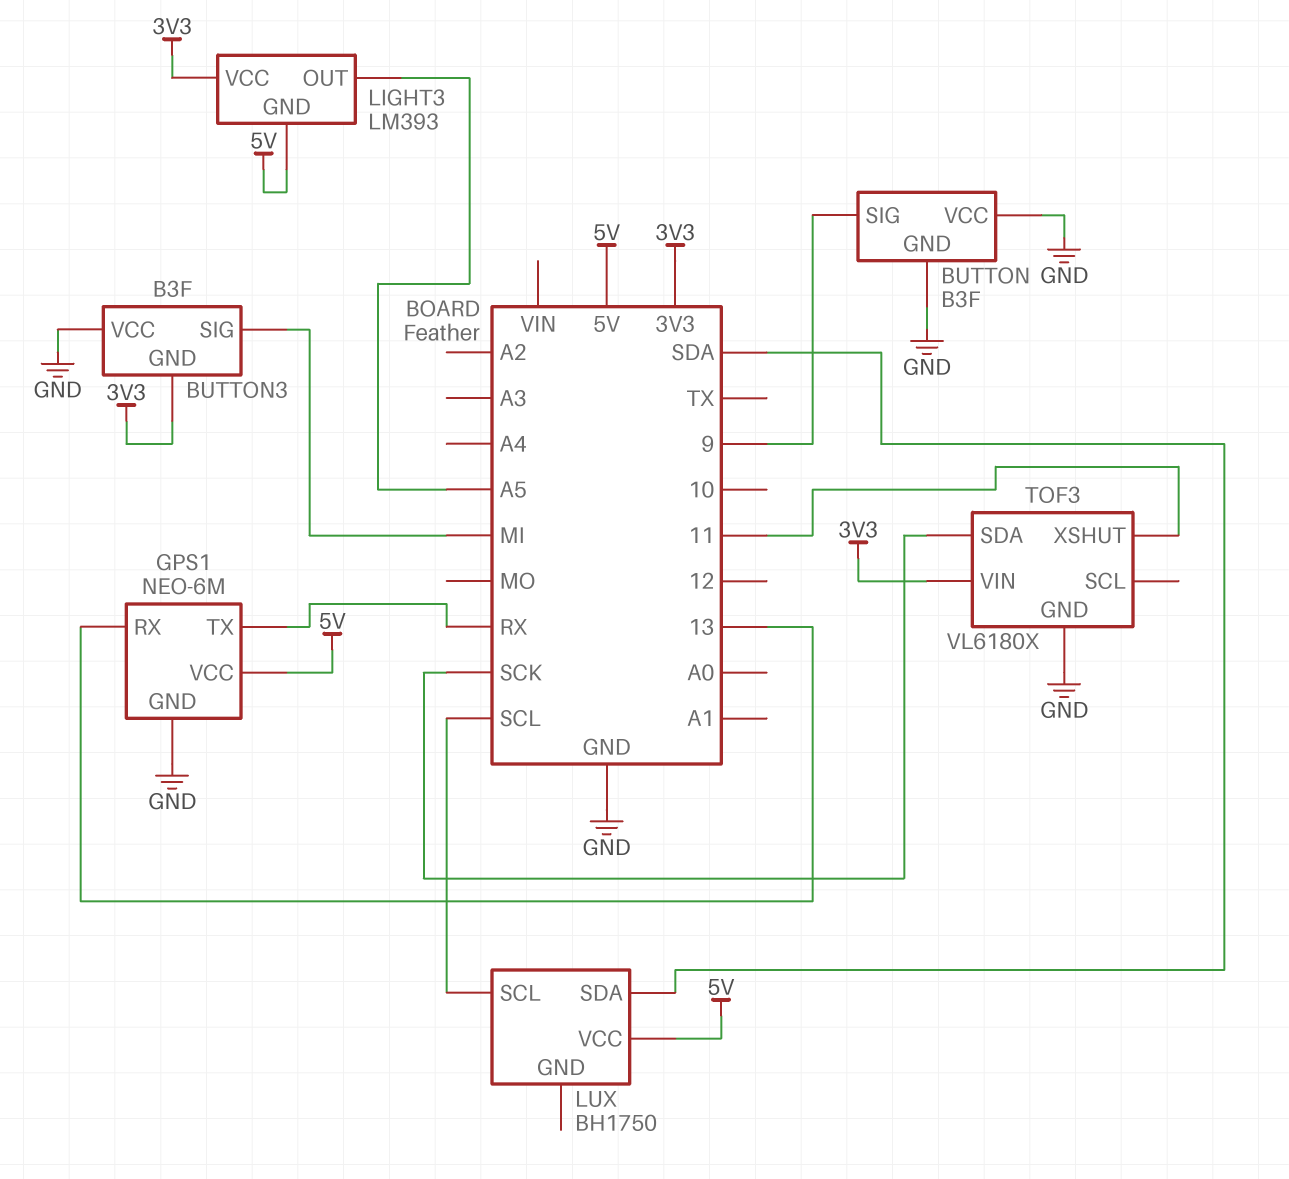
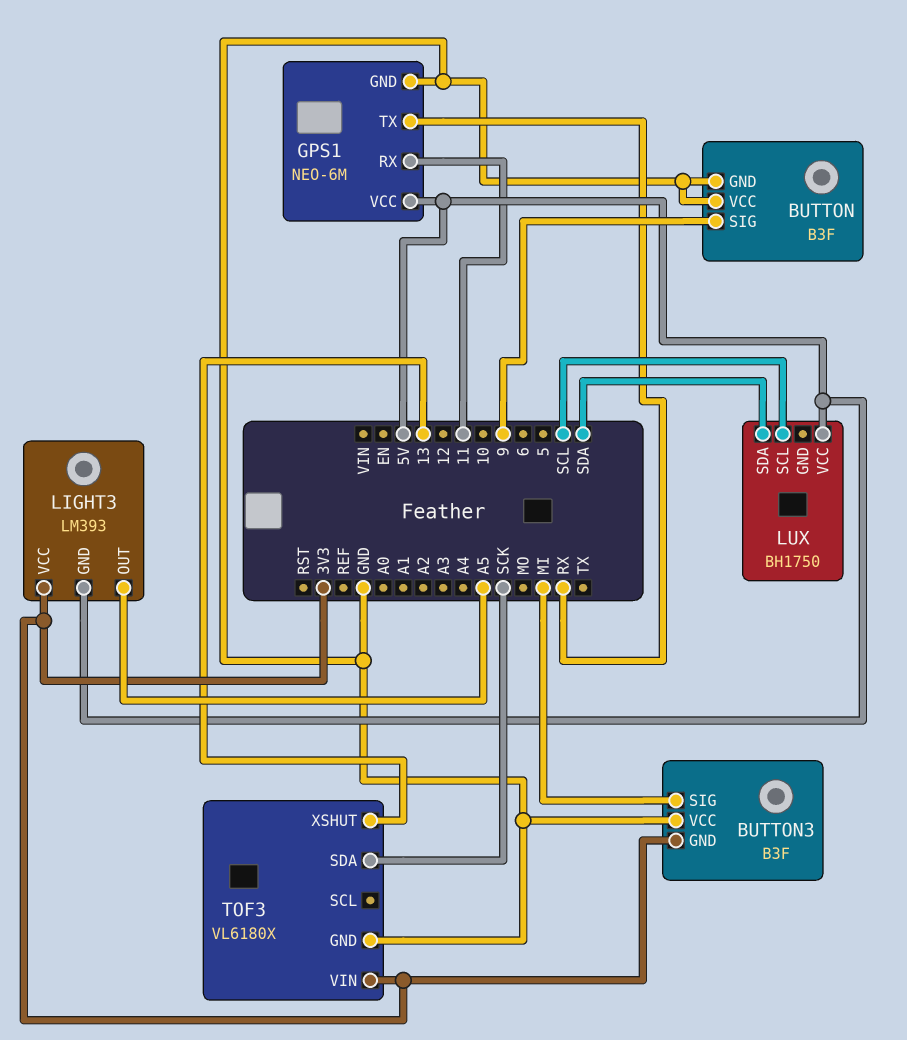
GPS1 pin RX: 13 -> 11
TOF3 pin XSHUT: 11 -> 13

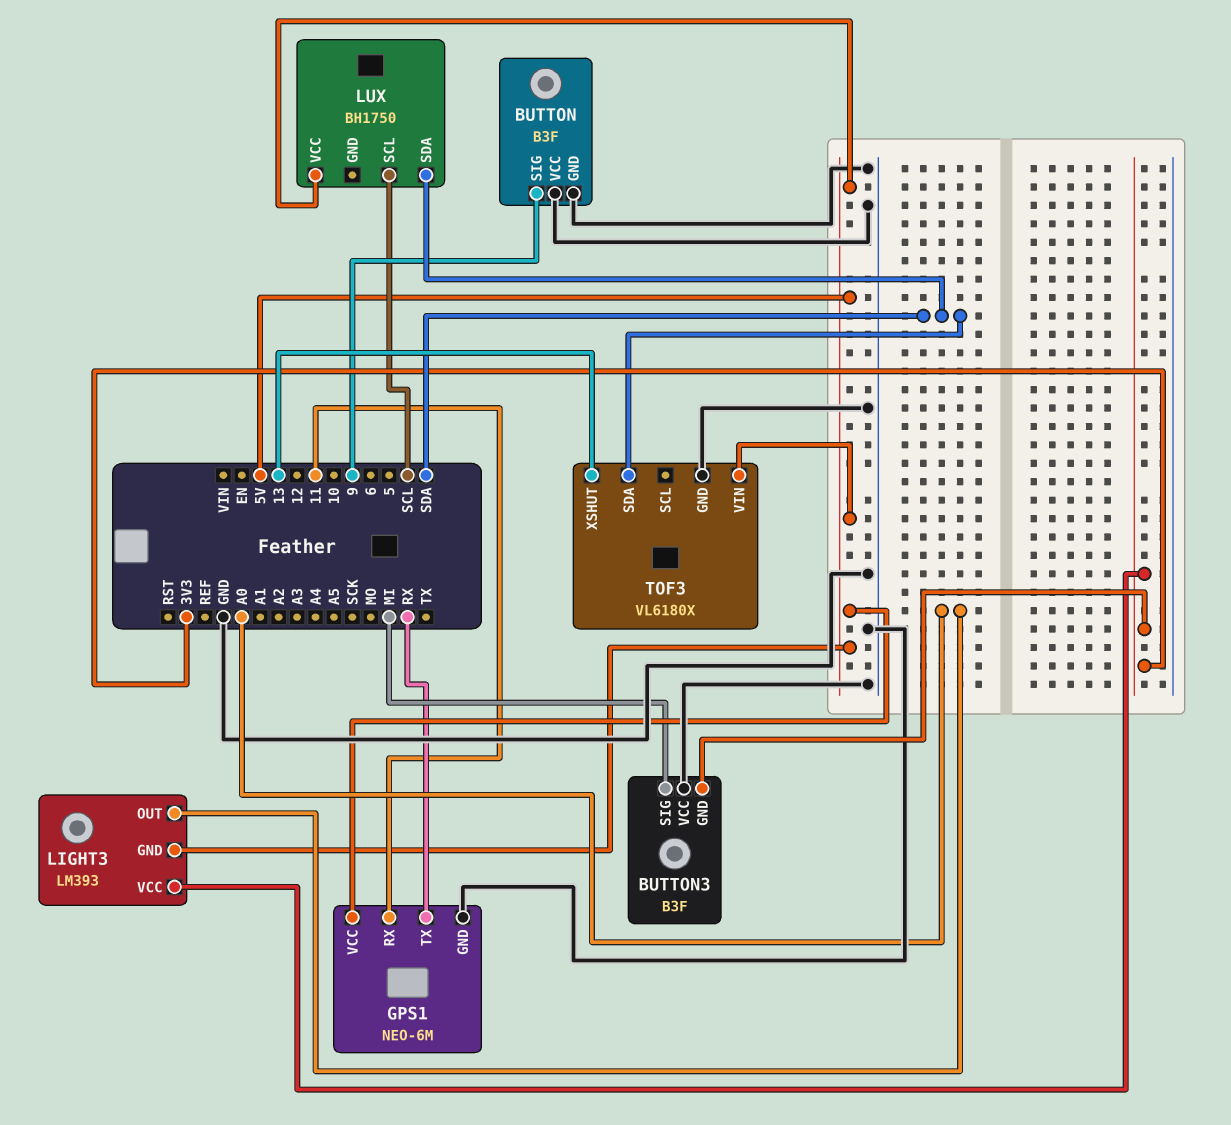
LIGHT3 pin OUT: A5 -> A0
TOF3 pin SDA: SCK -> SDA
TOF3 pin VIN: 3V3 -> 5V

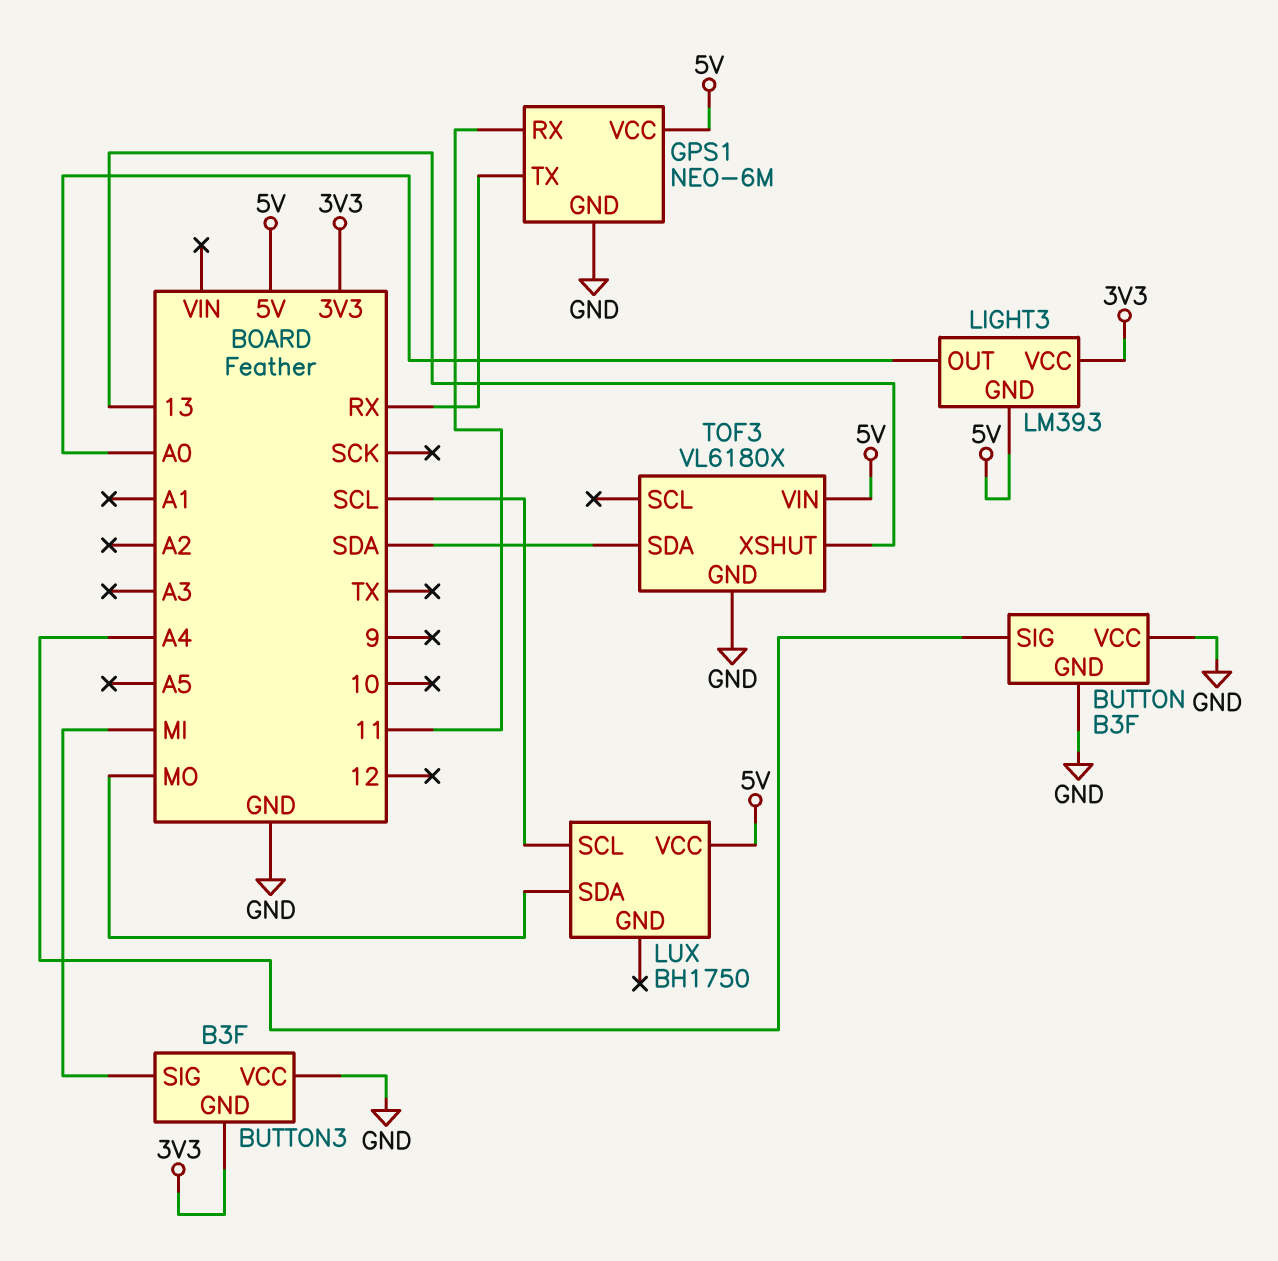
BUTTON pin SIG: 9 -> A4
LUX pin SDA: SDA -> MO

